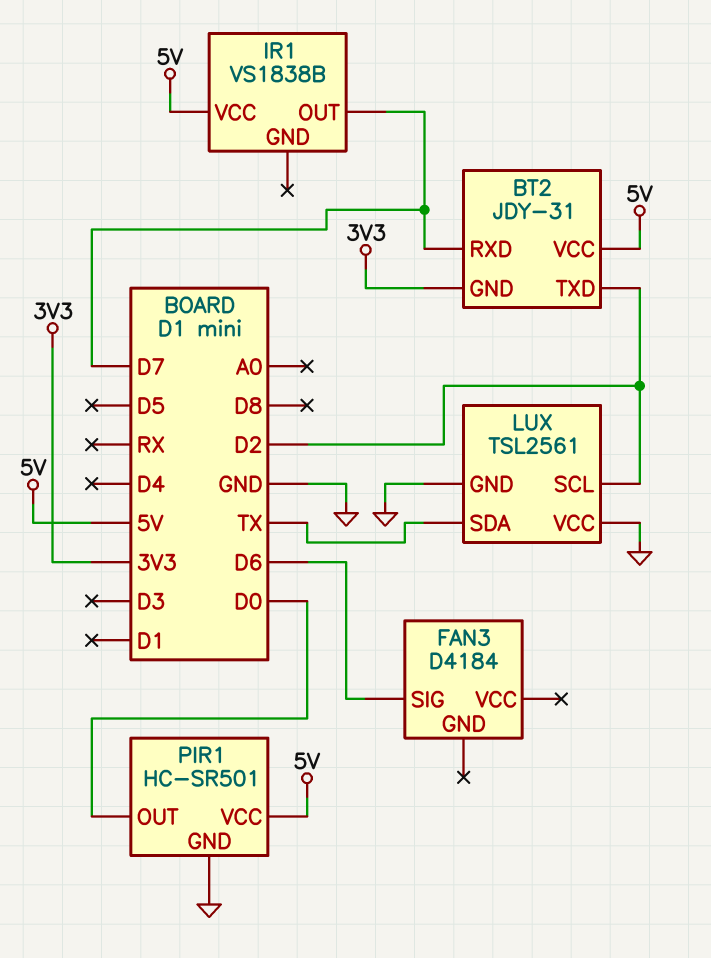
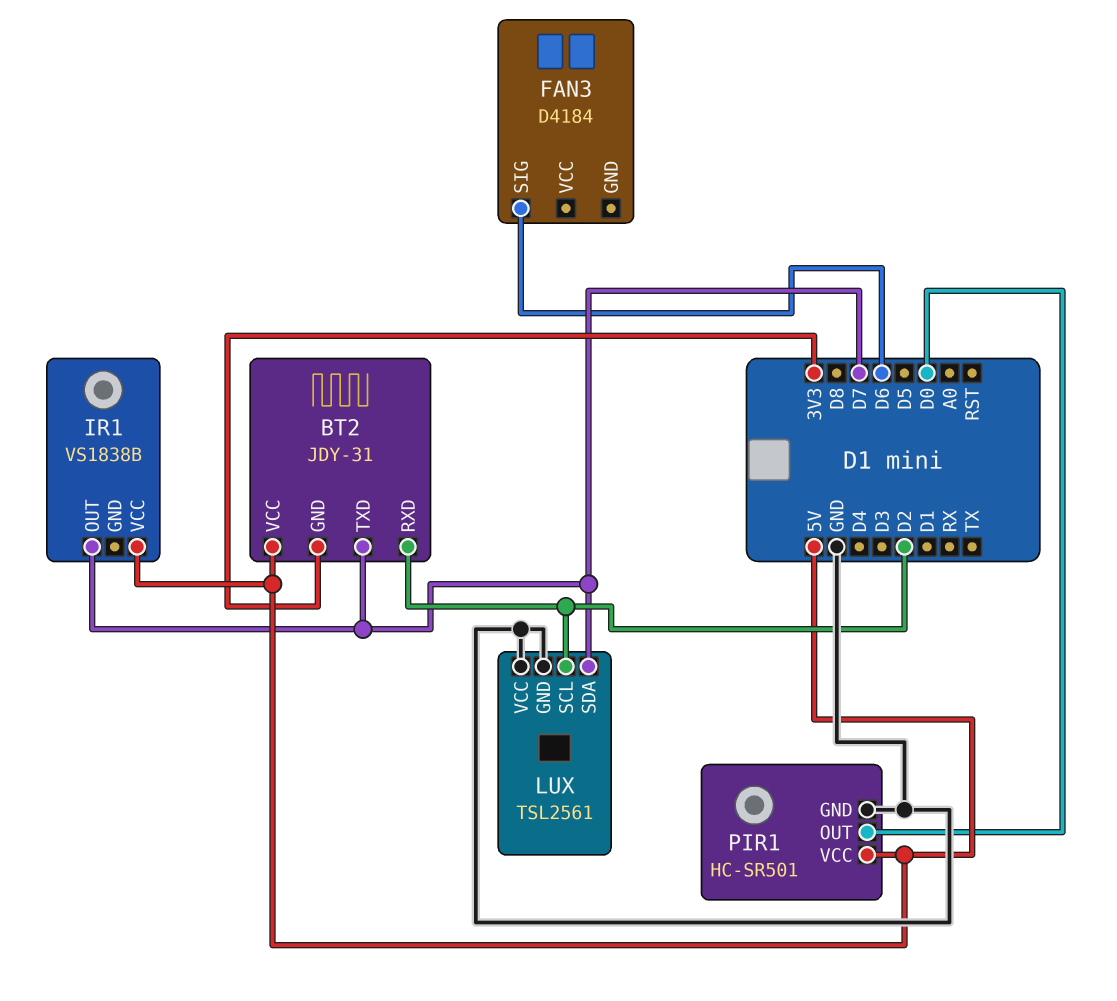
BT2 pin RXD: D7 -> D2
BT2 pin TXD: D2 -> D7
LUX pin SDA: TX -> D7

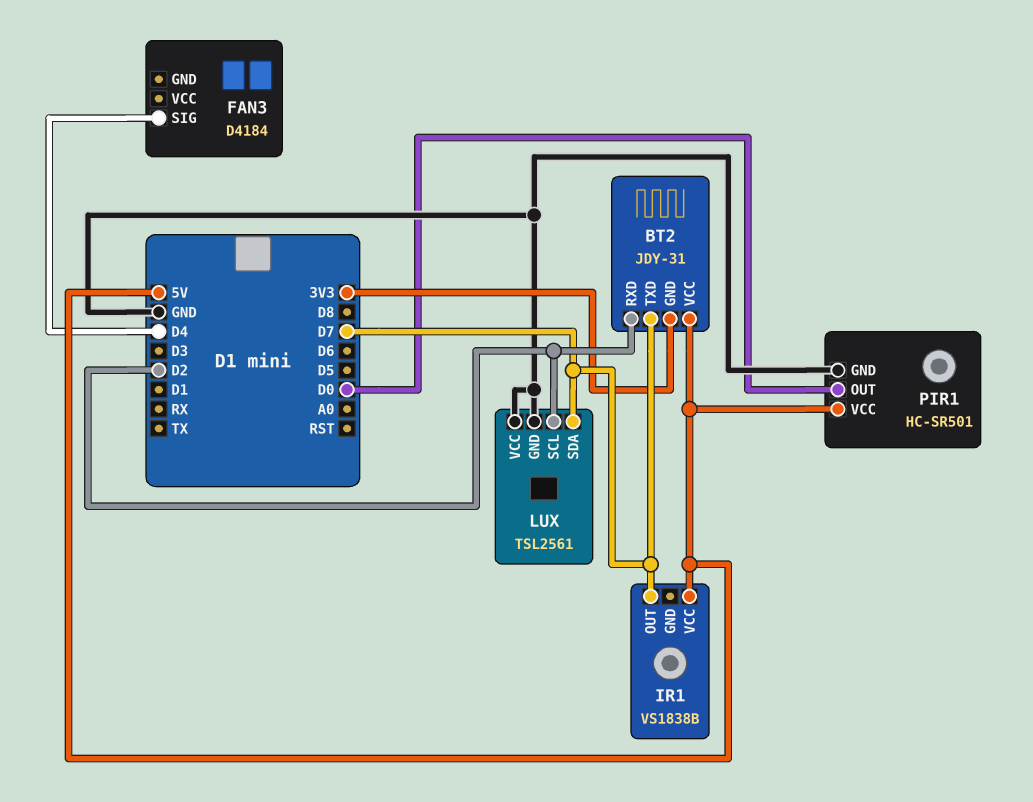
FAN3 pin SIG: D6 -> D4

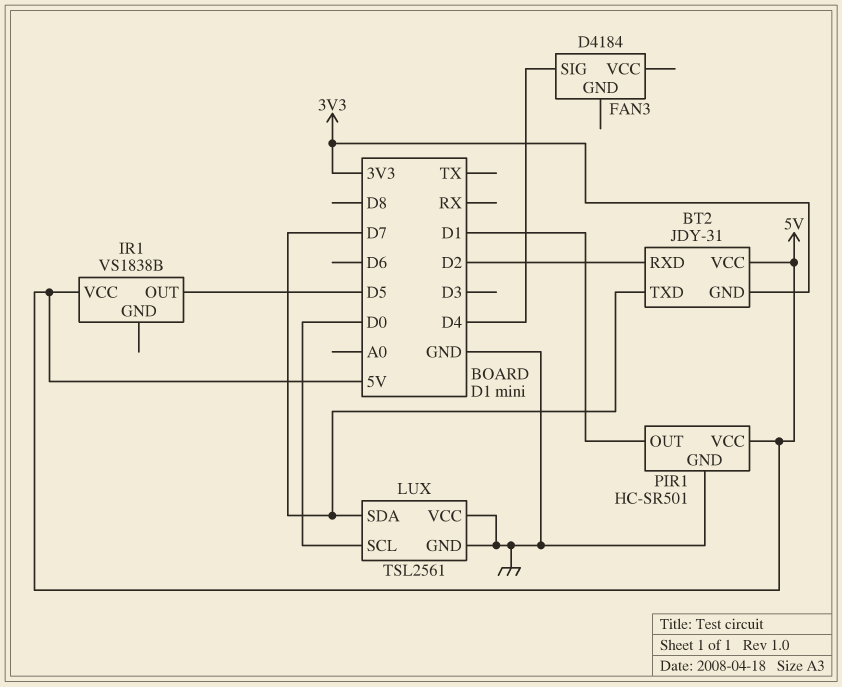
IR1 pin OUT: D7 -> D5
LUX pin SCL: D2 -> D0
PIR1 pin OUT: D0 -> D1

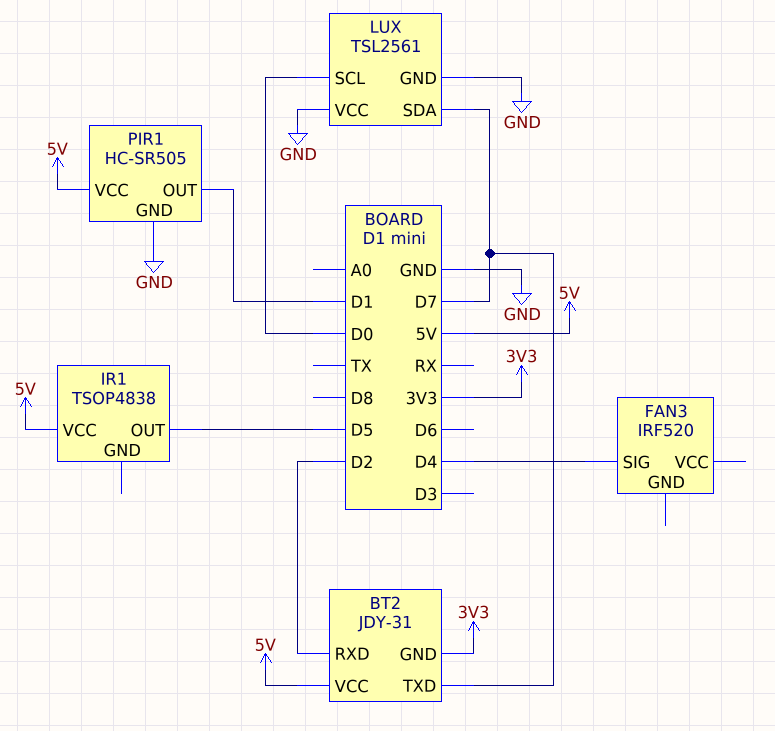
FAN3: D4184 -> IRF520
IR1: VS1838B -> TSOP4838
PIR1: HC-SR501 -> HC-SR505

